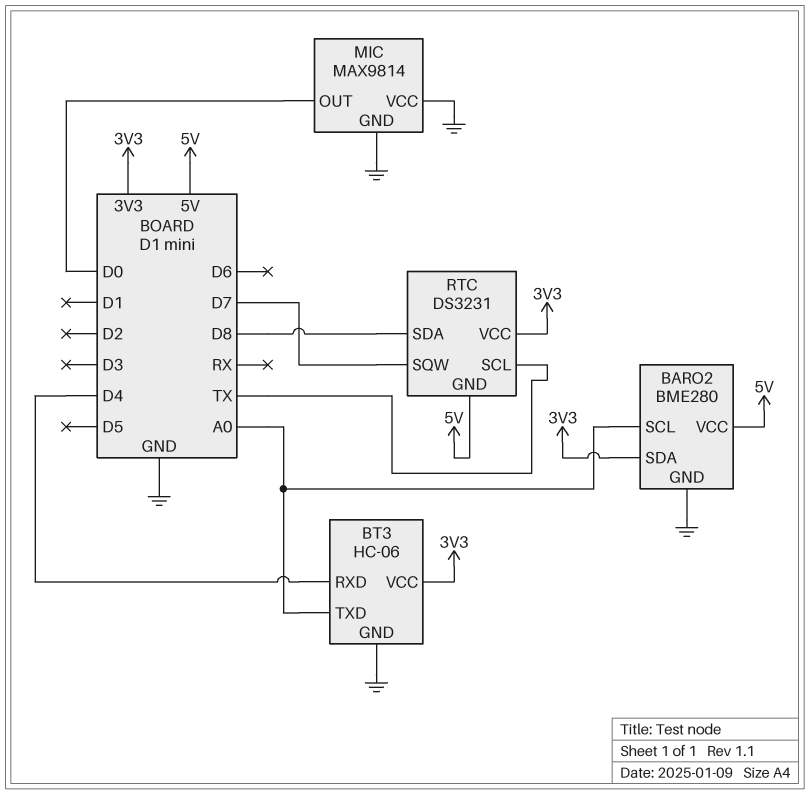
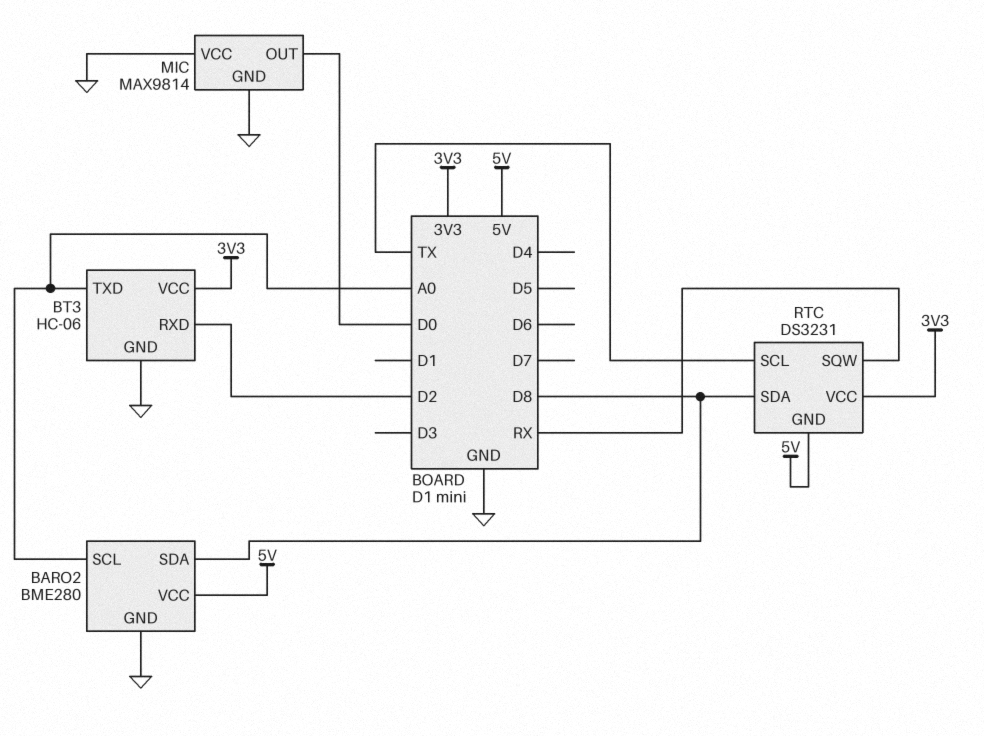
BARO2 pin SDA: 3V3 -> D8
BT3 pin RXD: D4 -> D2
RTC pin SQW: D7 -> RX

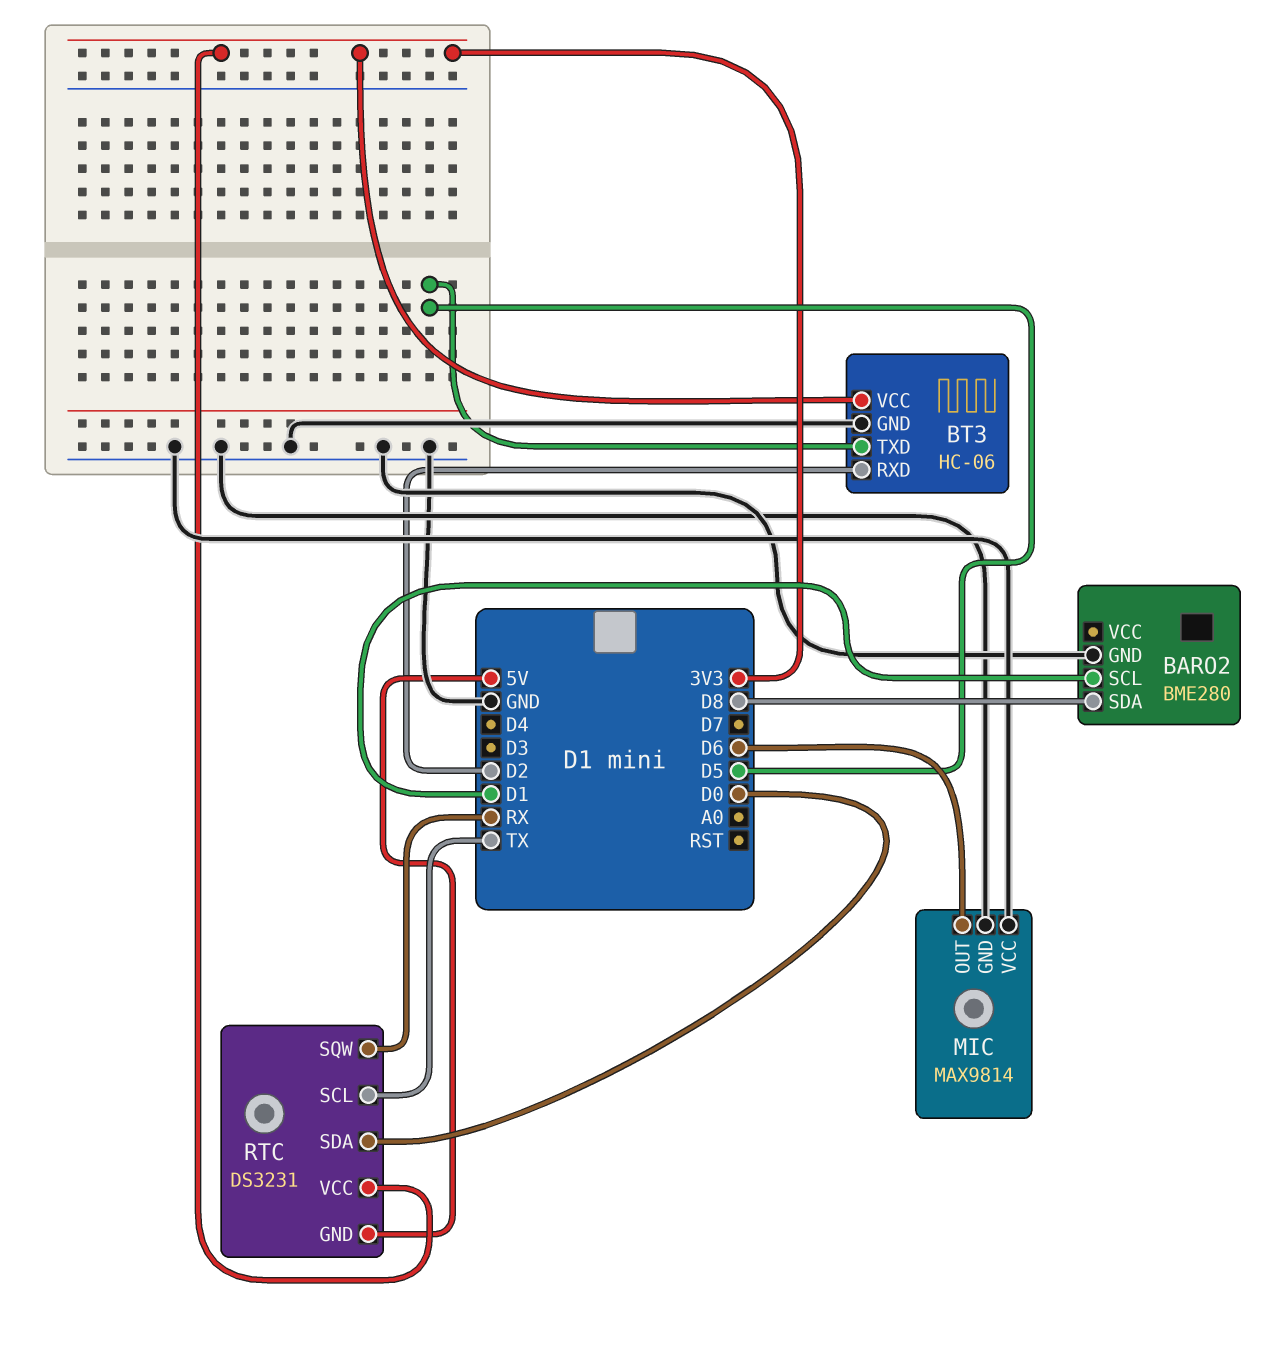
BARO2 pin SCL: A0 -> D1
BARO2 pin VCC: 5V -> none
BT3 pin TXD: A0 -> D5
MIC pin OUT: D0 -> D6
RTC pin SDA: D8 -> D0

